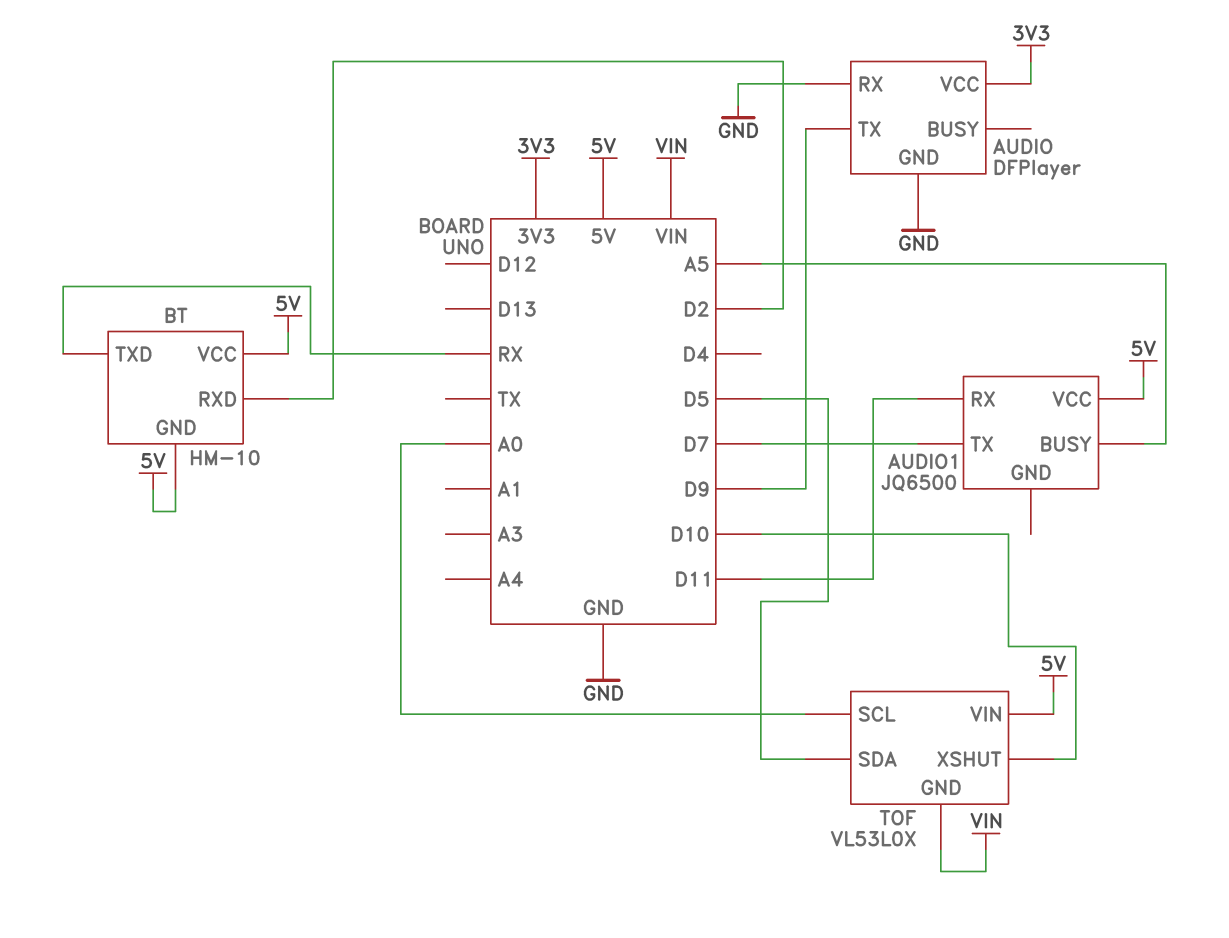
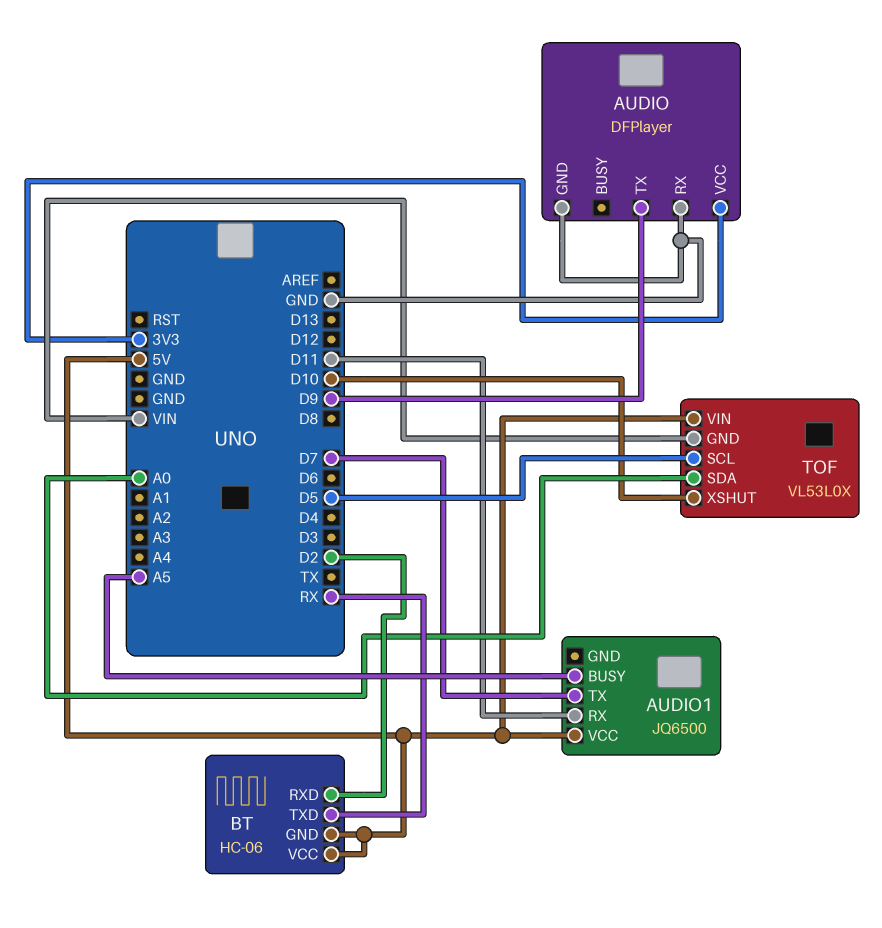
BT: HM-10 -> HC-06
TOF pin SCL: A0 -> D5
TOF pin SDA: D5 -> A0

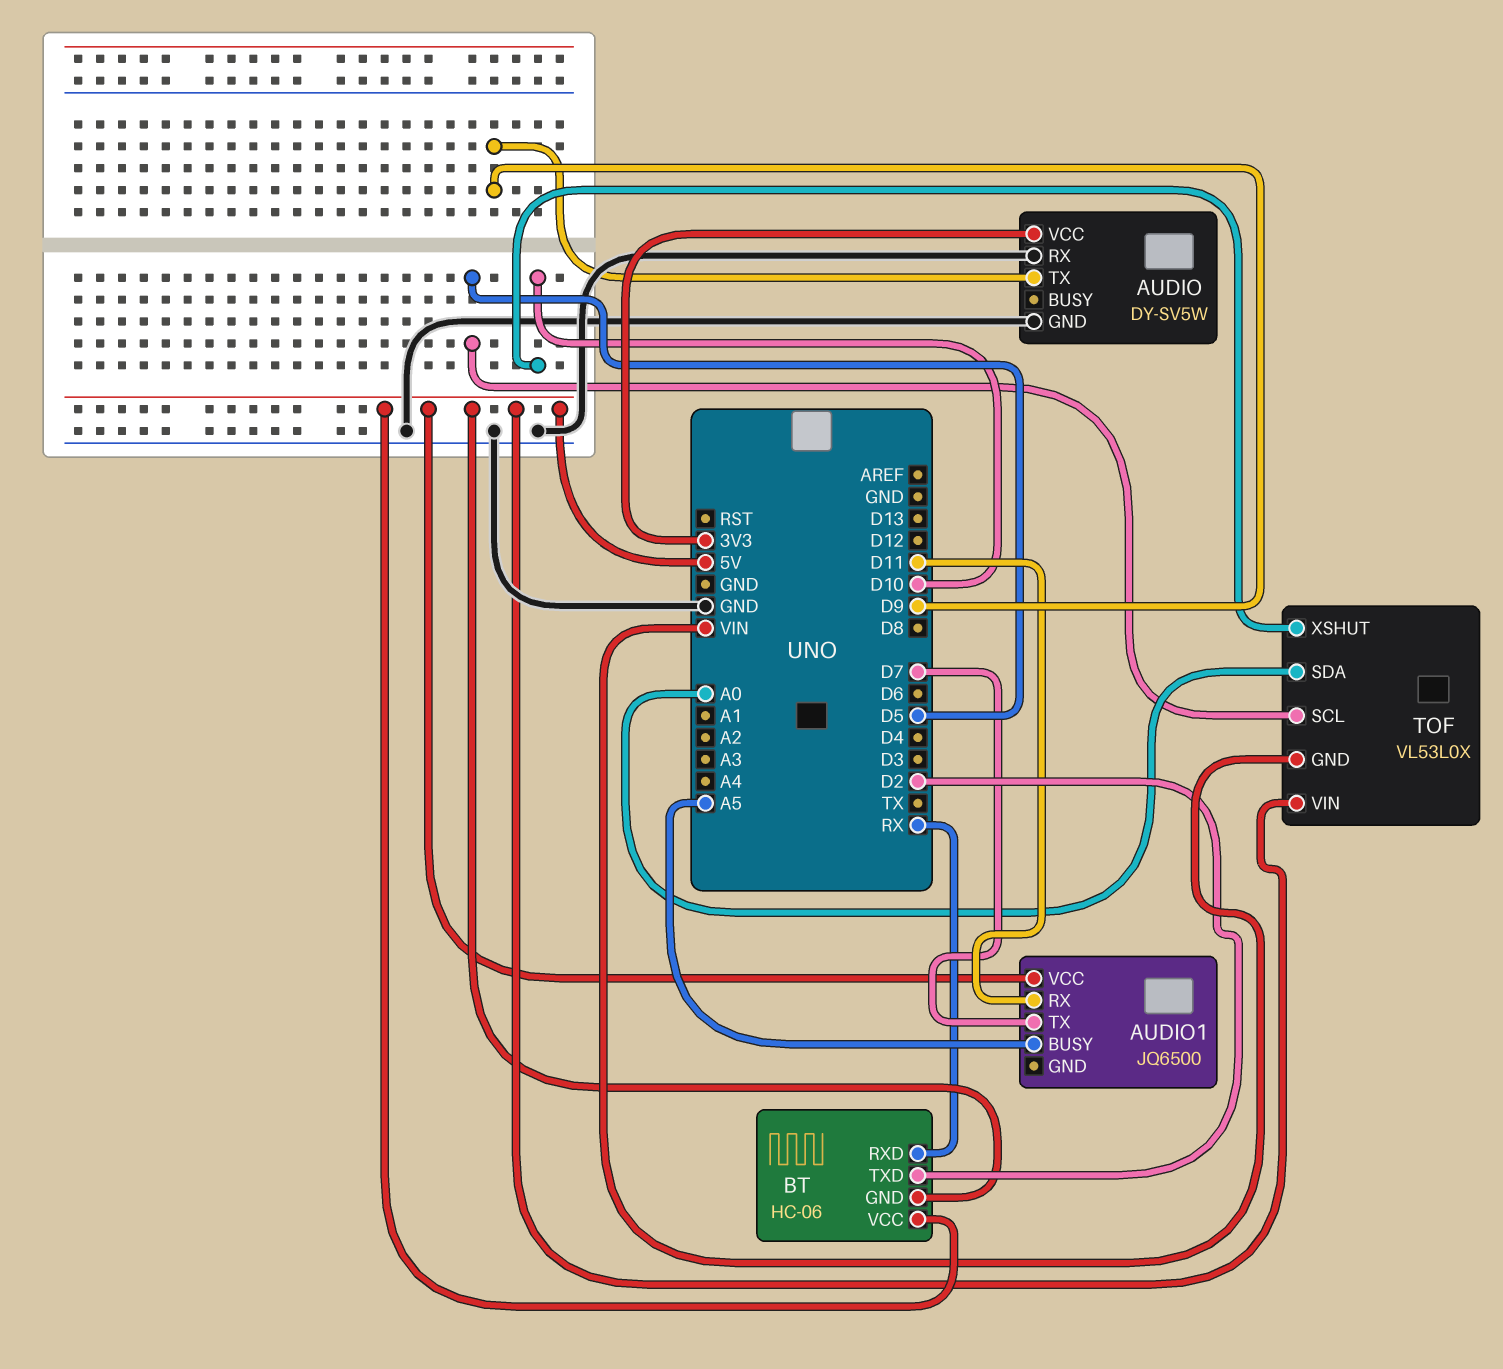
AUDIO: DFPlayer -> DY-SV5W
BT pin RXD: D2 -> RX
BT pin TXD: RX -> D2

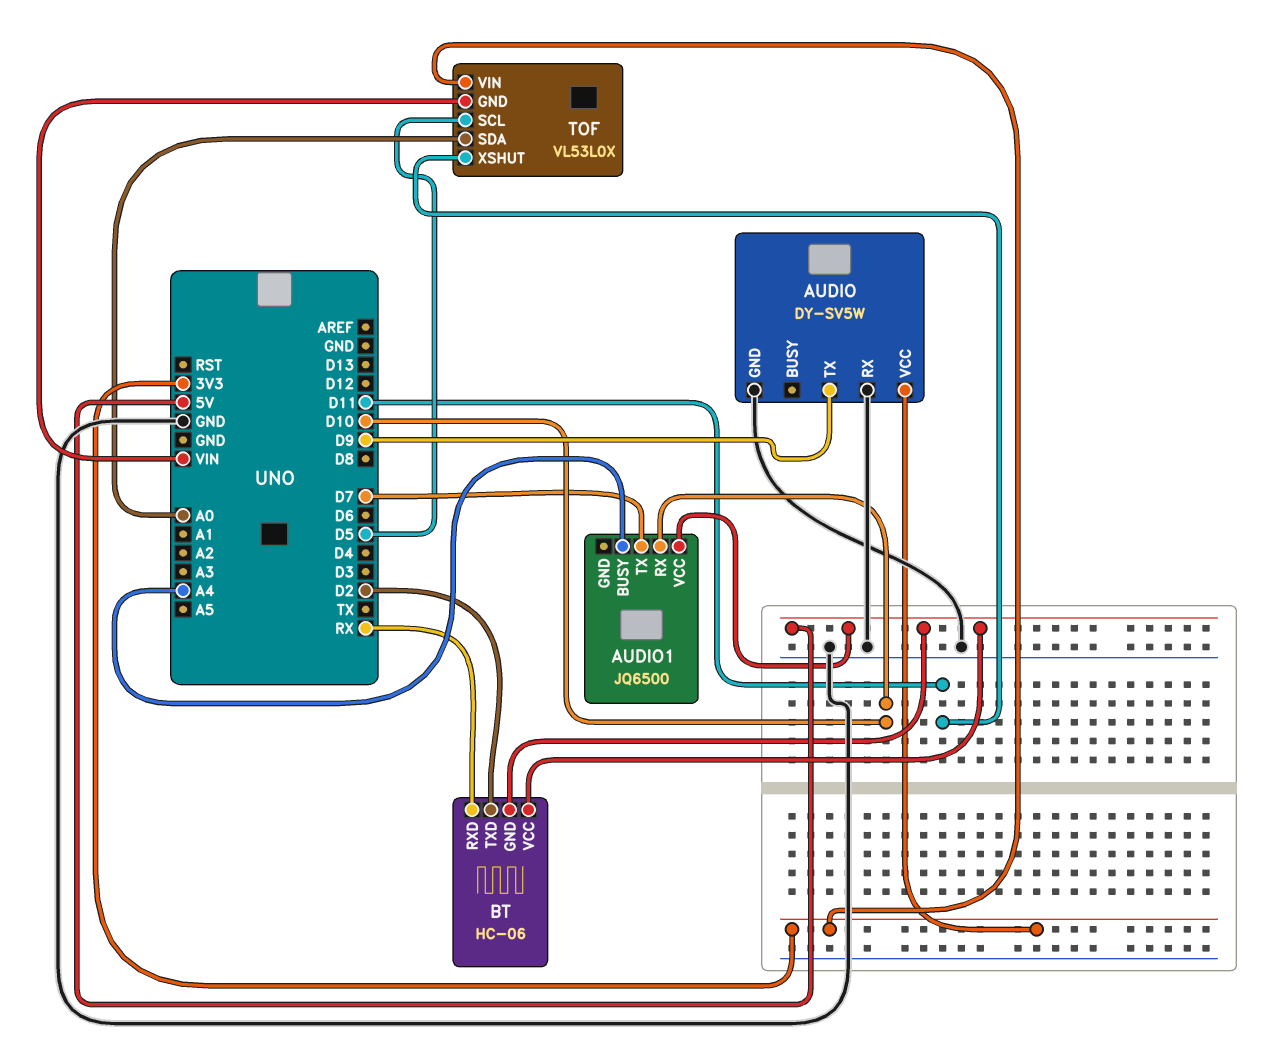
AUDIO1 pin BUSY: A5 -> A4
AUDIO1 pin RX: D11 -> D10
TOF pin VIN: 5V -> 3V3
TOF pin XSHUT: D10 -> D11

